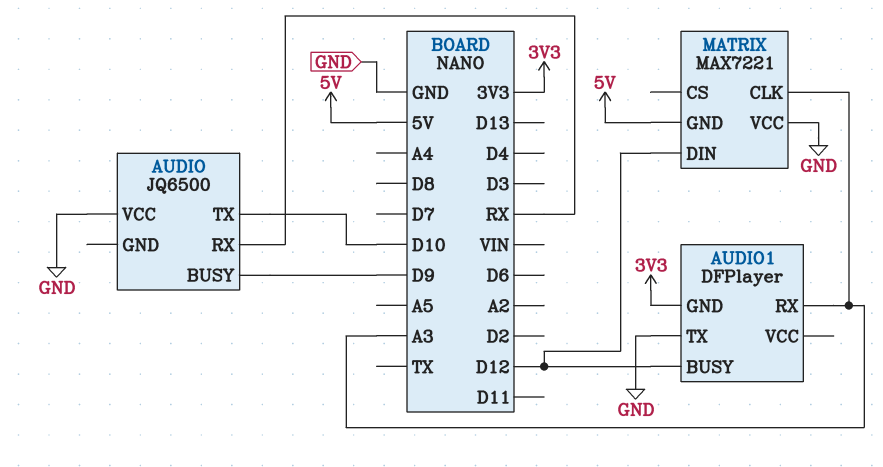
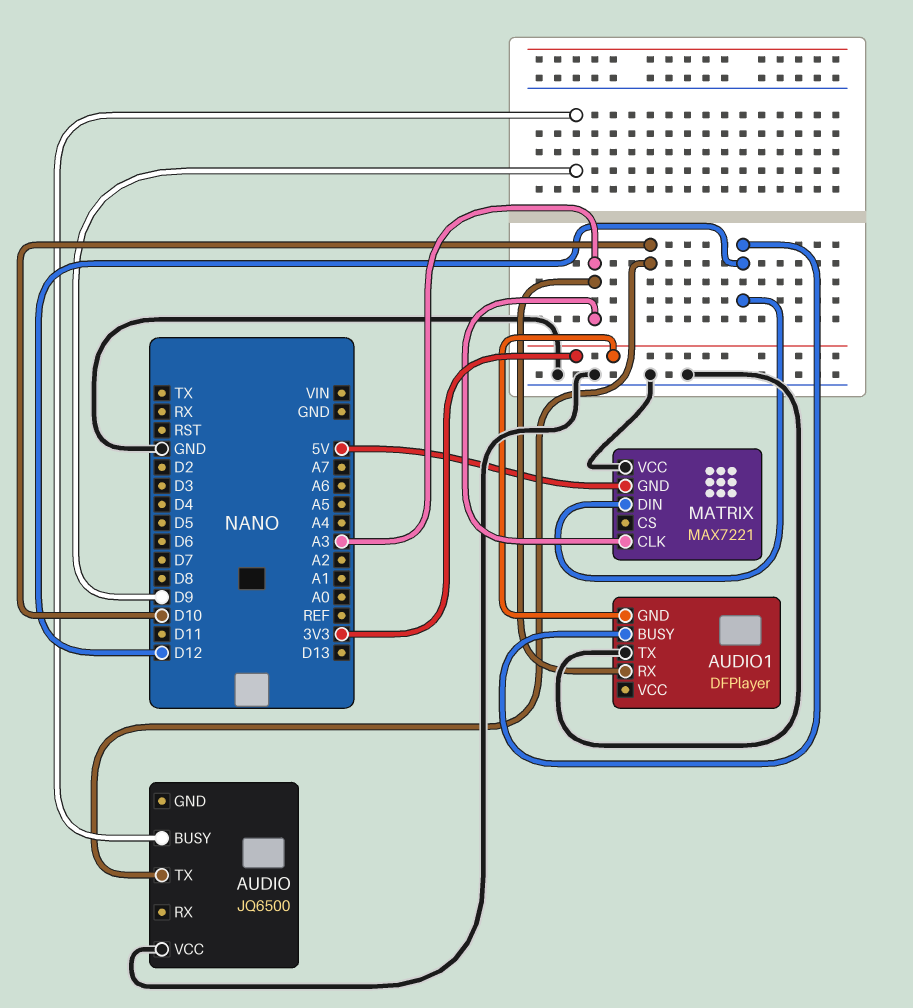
AUDIO pin RX: RX -> none

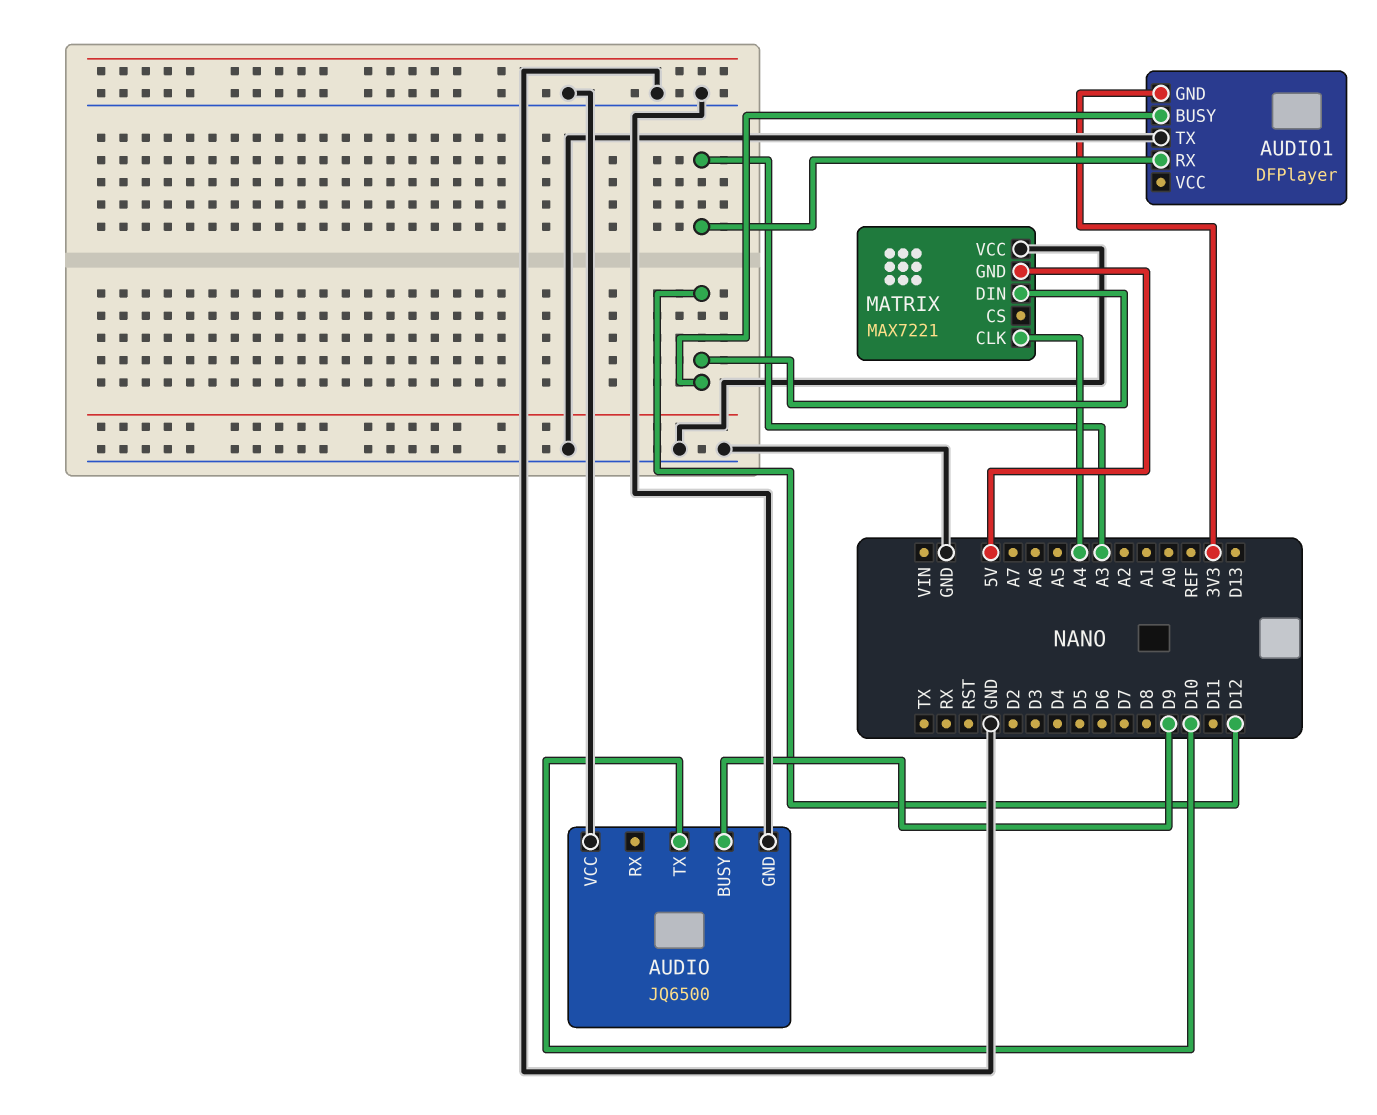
AUDIO pin GND: none -> GND
MATRIX pin CLK: A3 -> A4

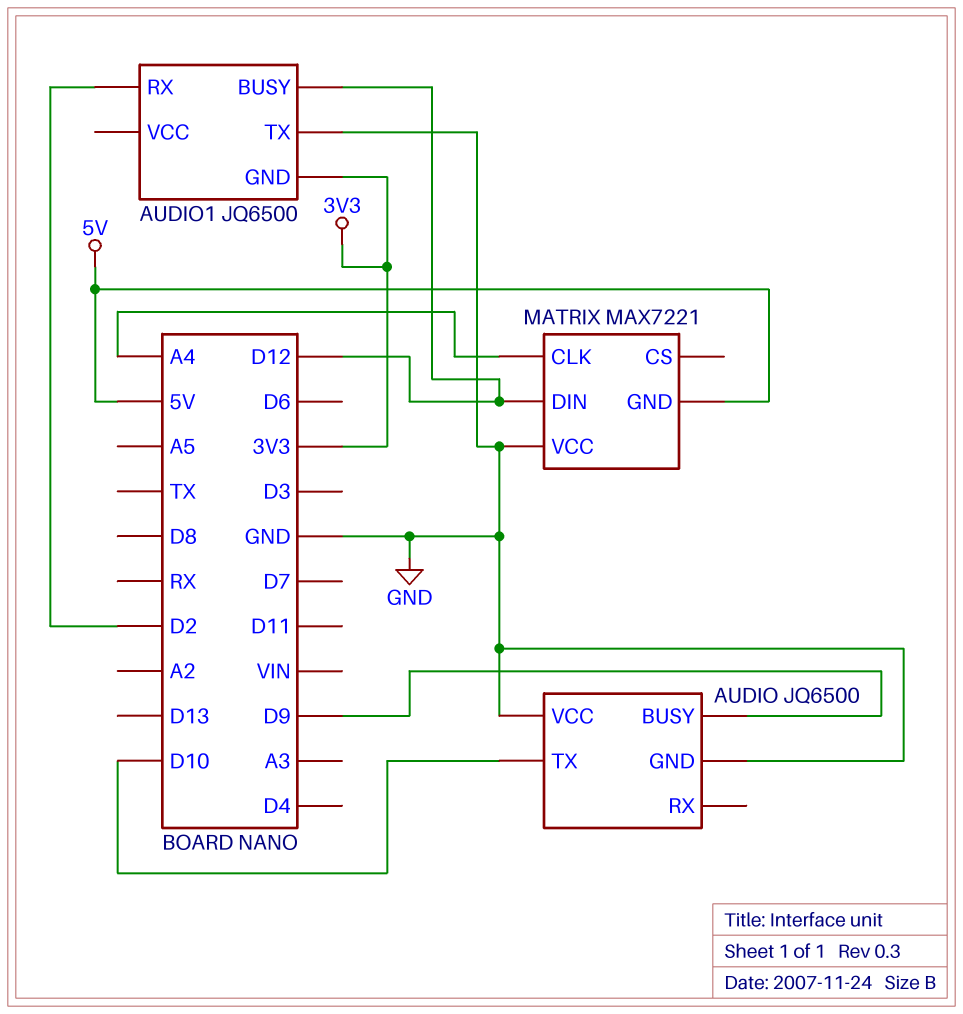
AUDIO1: DFPlayer -> JQ6500
AUDIO1 pin RX: A3 -> D2

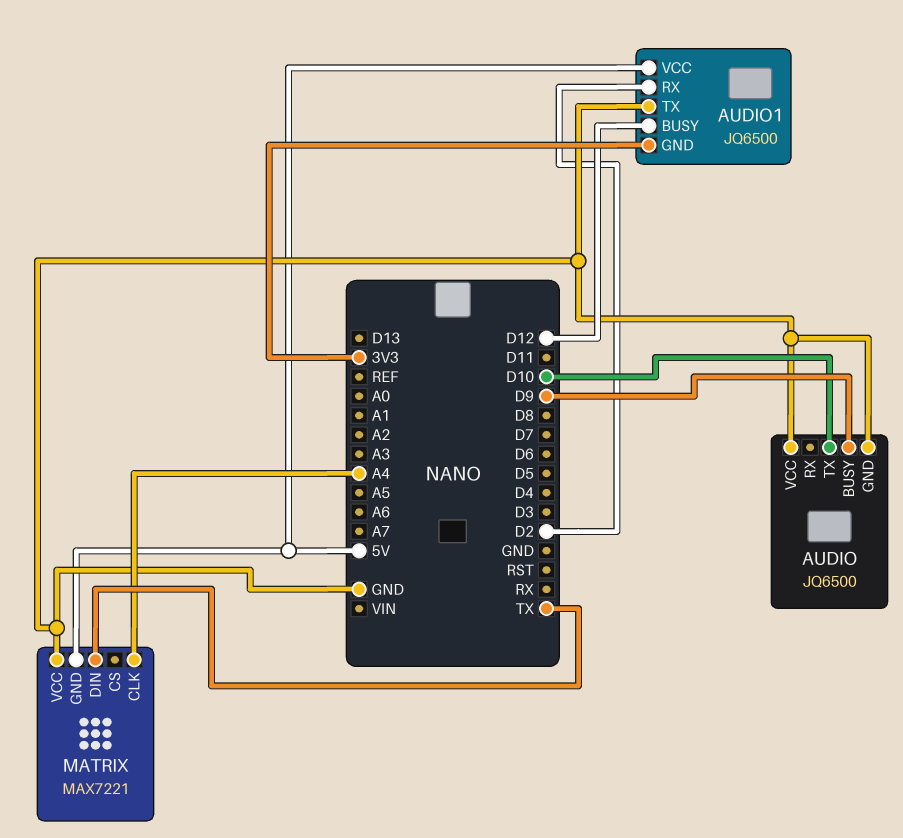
AUDIO1 pin VCC: none -> 5V
MATRIX pin DIN: D12 -> TX

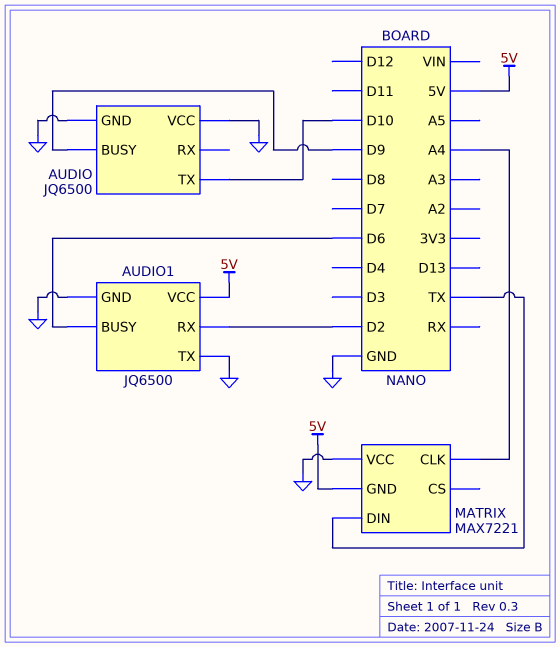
AUDIO1 pin BUSY: D12 -> D6
AUDIO1 pin GND: 3V3 -> GND

